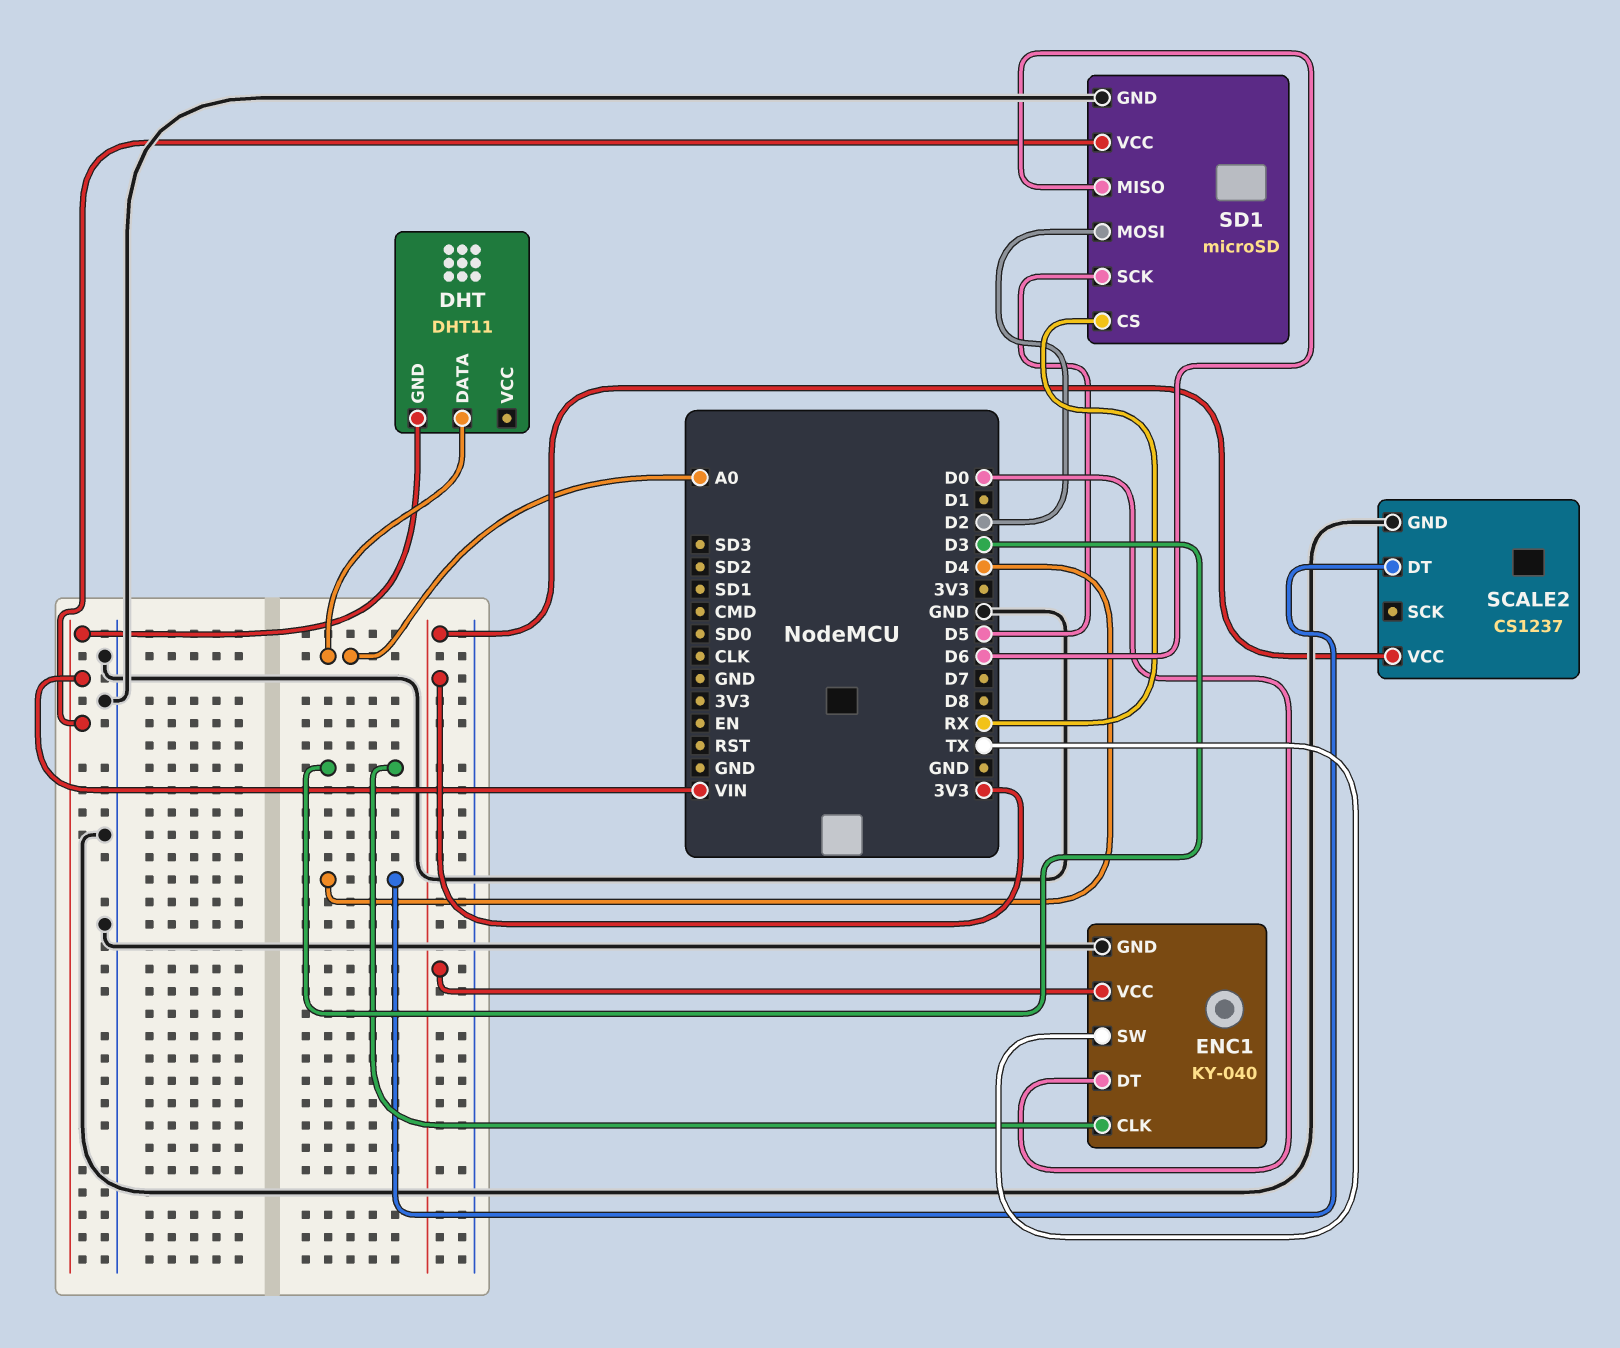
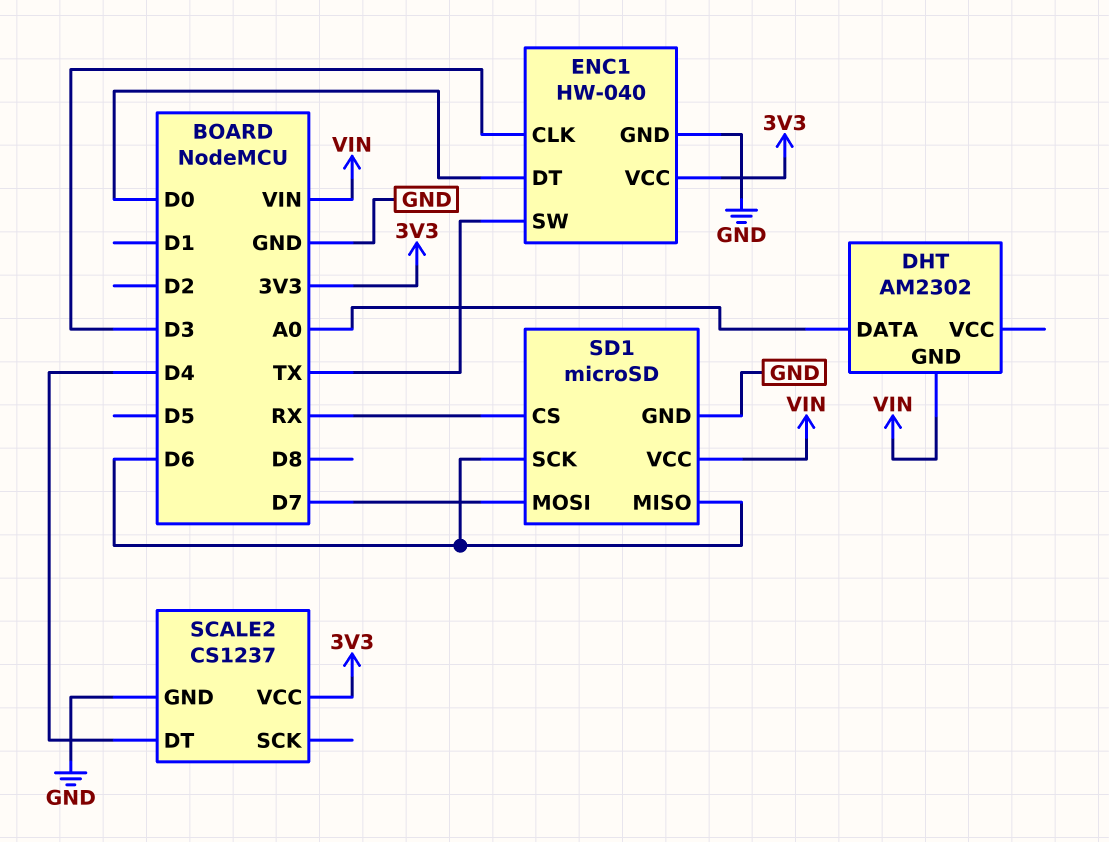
DHT: DHT11 -> AM2302
ENC1: KY-040 -> HW-040
SD1 pin MOSI: D2 -> D7
SD1 pin SCK: D5 -> D6

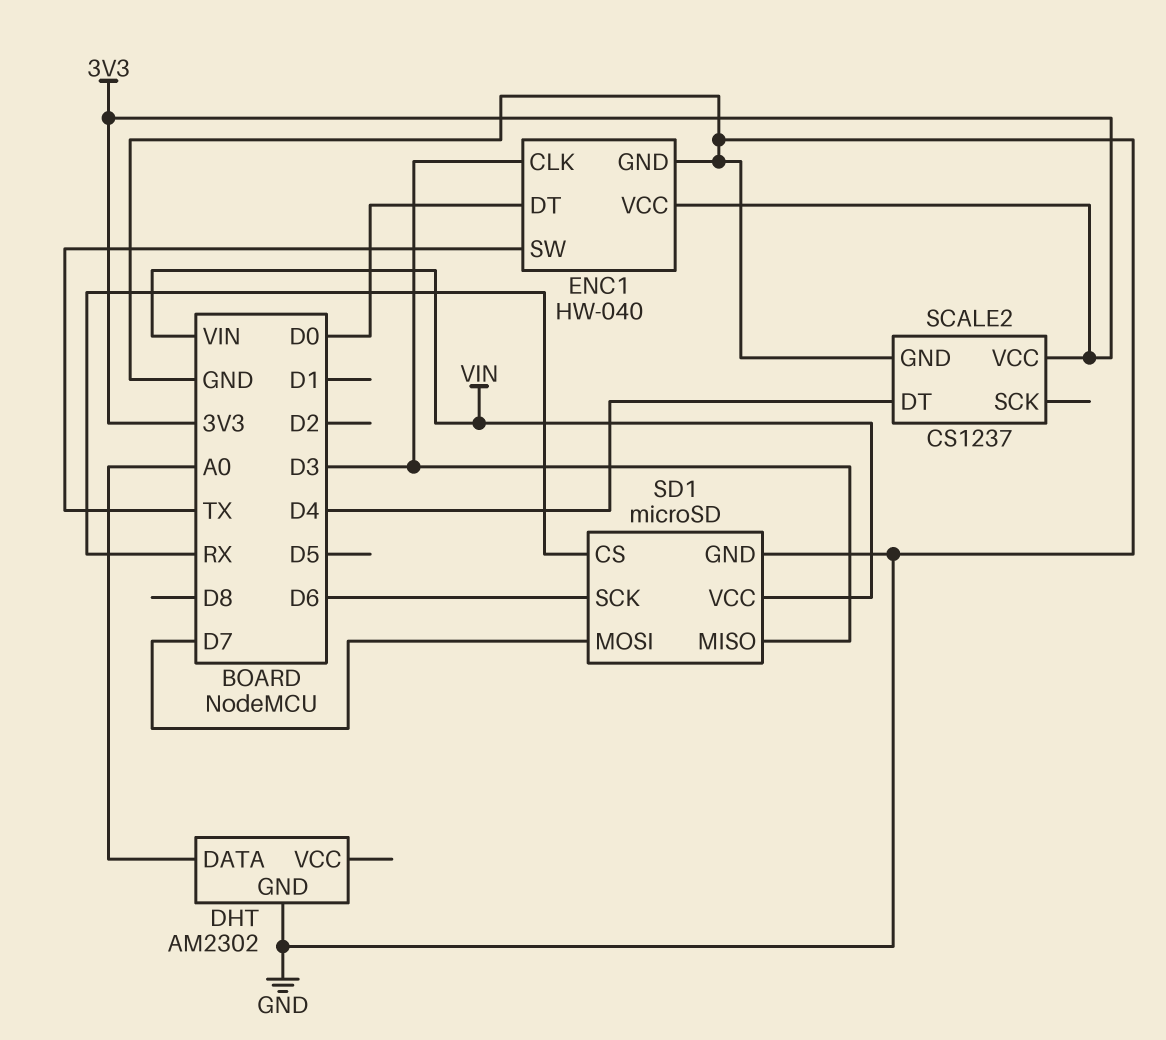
DHT pin GND: VIN -> GND
SD1 pin MISO: D6 -> D3

